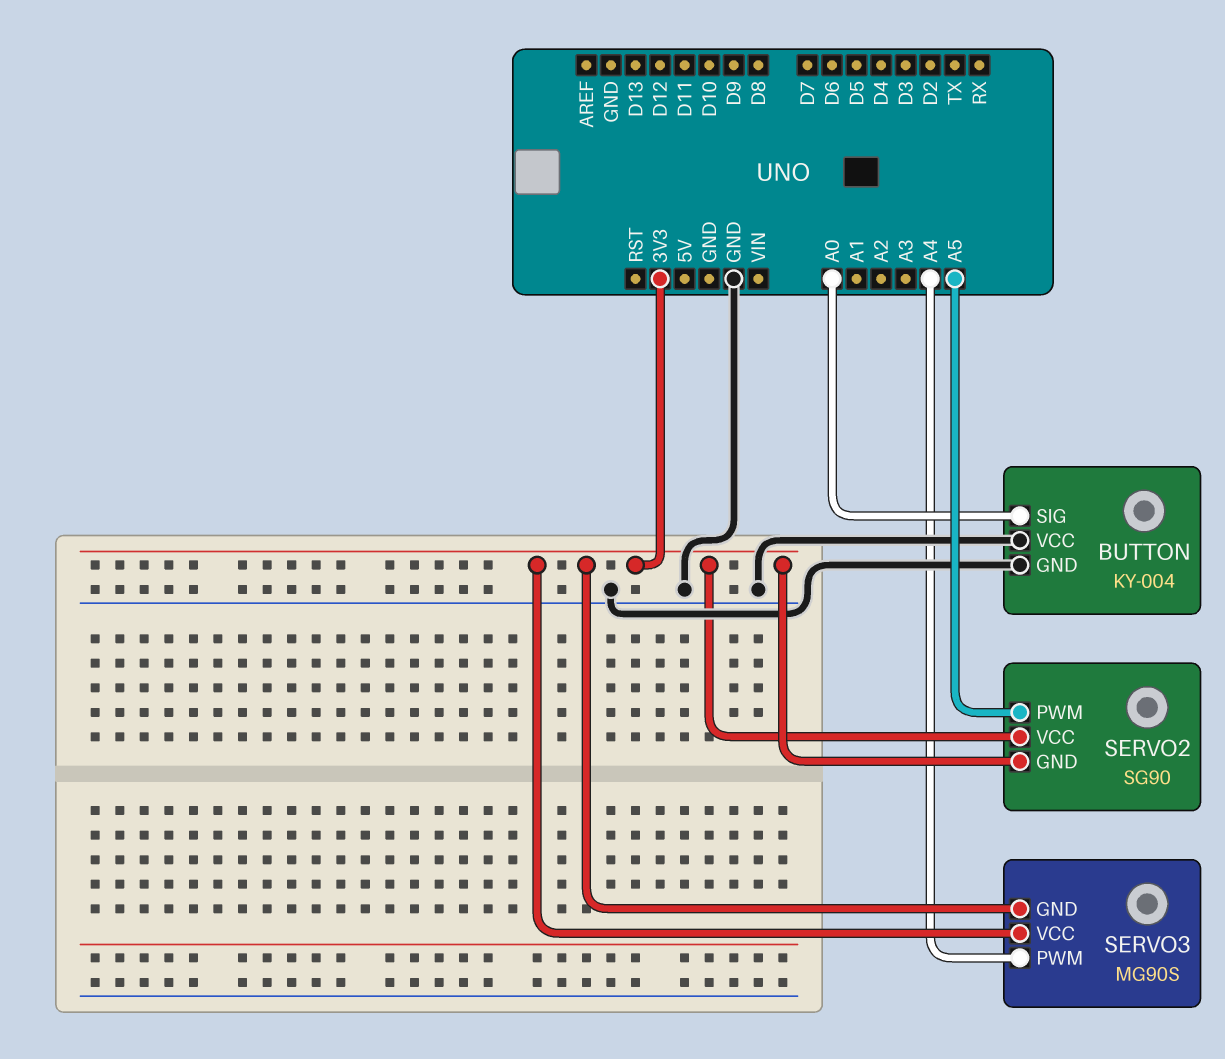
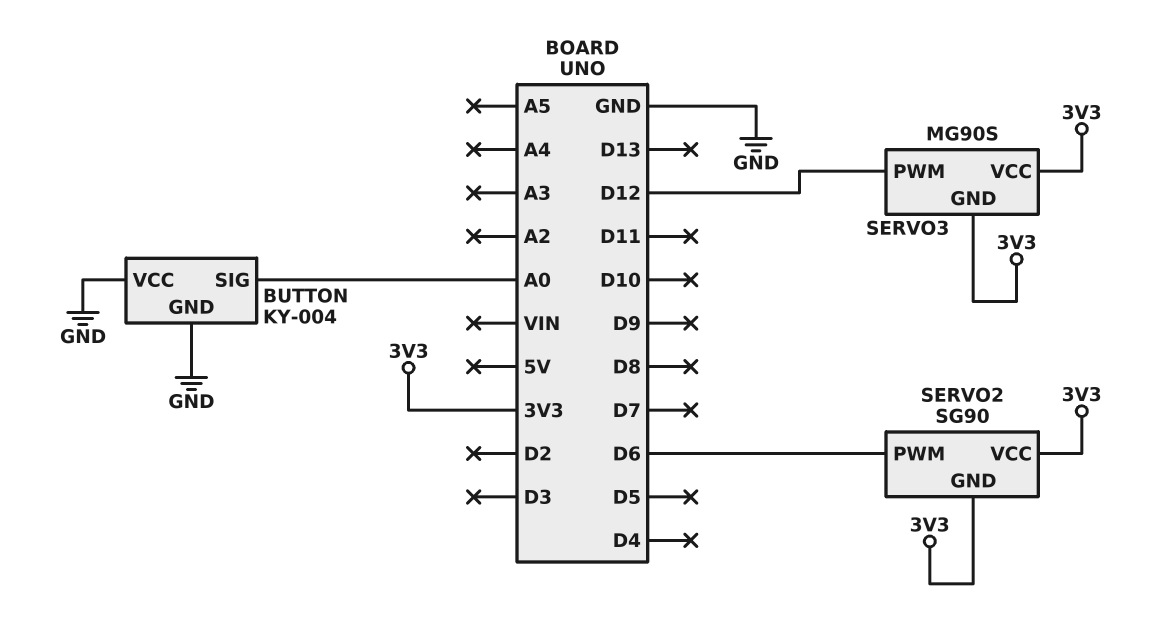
SERVO2 pin PWM: A5 -> D6
SERVO3 pin PWM: A4 -> D12

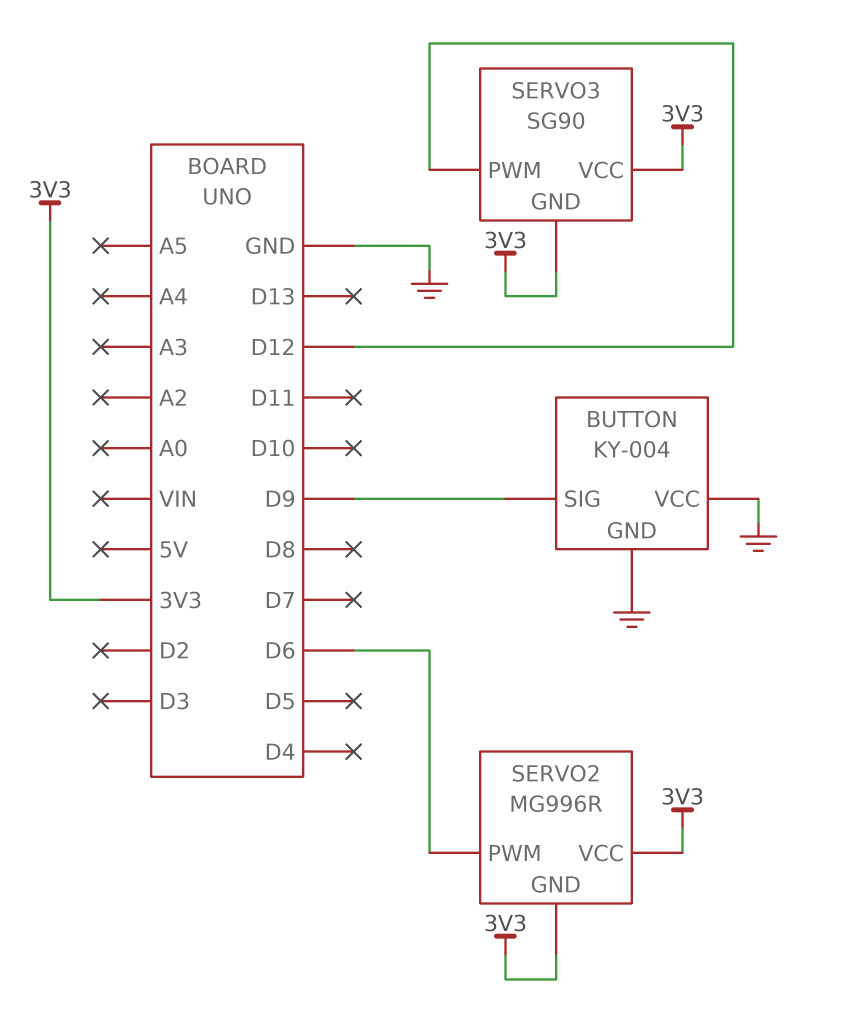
BUTTON pin SIG: A0 -> D9
SERVO2: SG90 -> MG996R
SERVO3: MG90S -> SG90

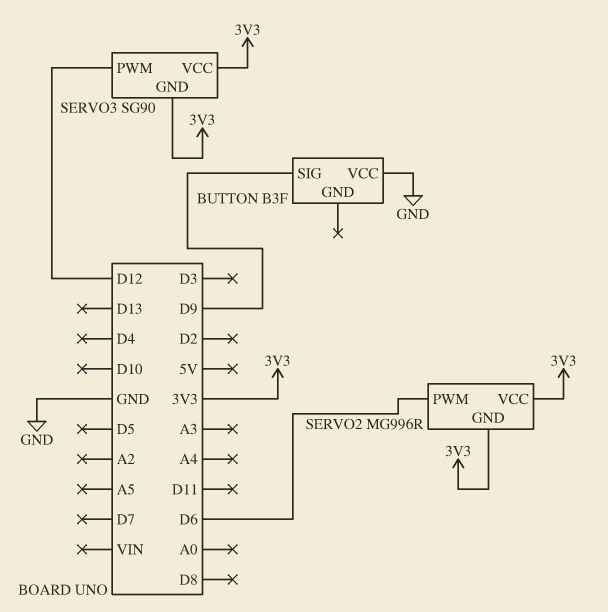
BUTTON: KY-004 -> B3F
BUTTON pin GND: GND -> none

